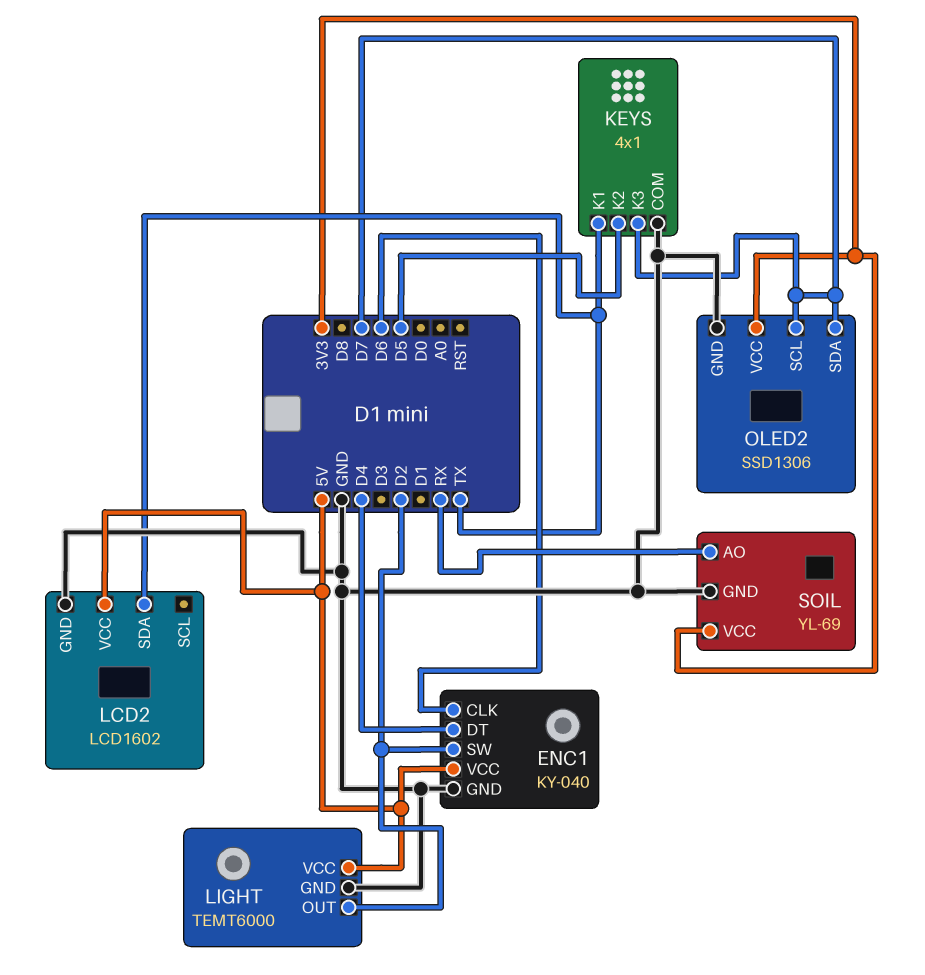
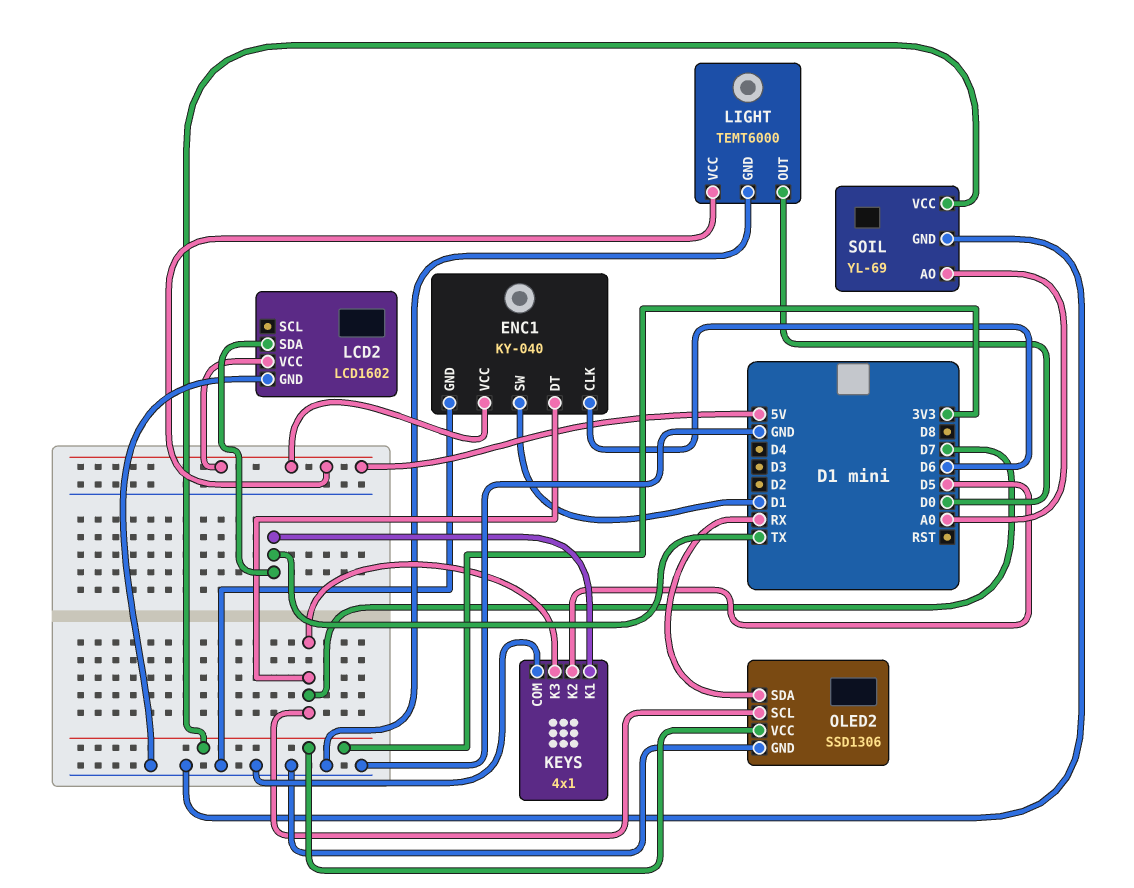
ENC1 pin DT: D4 -> D7
ENC1 pin SW: D2 -> D1
LIGHT pin OUT: D2 -> D0
OLED2 pin SDA: D7 -> RX
SOIL pin AO: RX -> A0

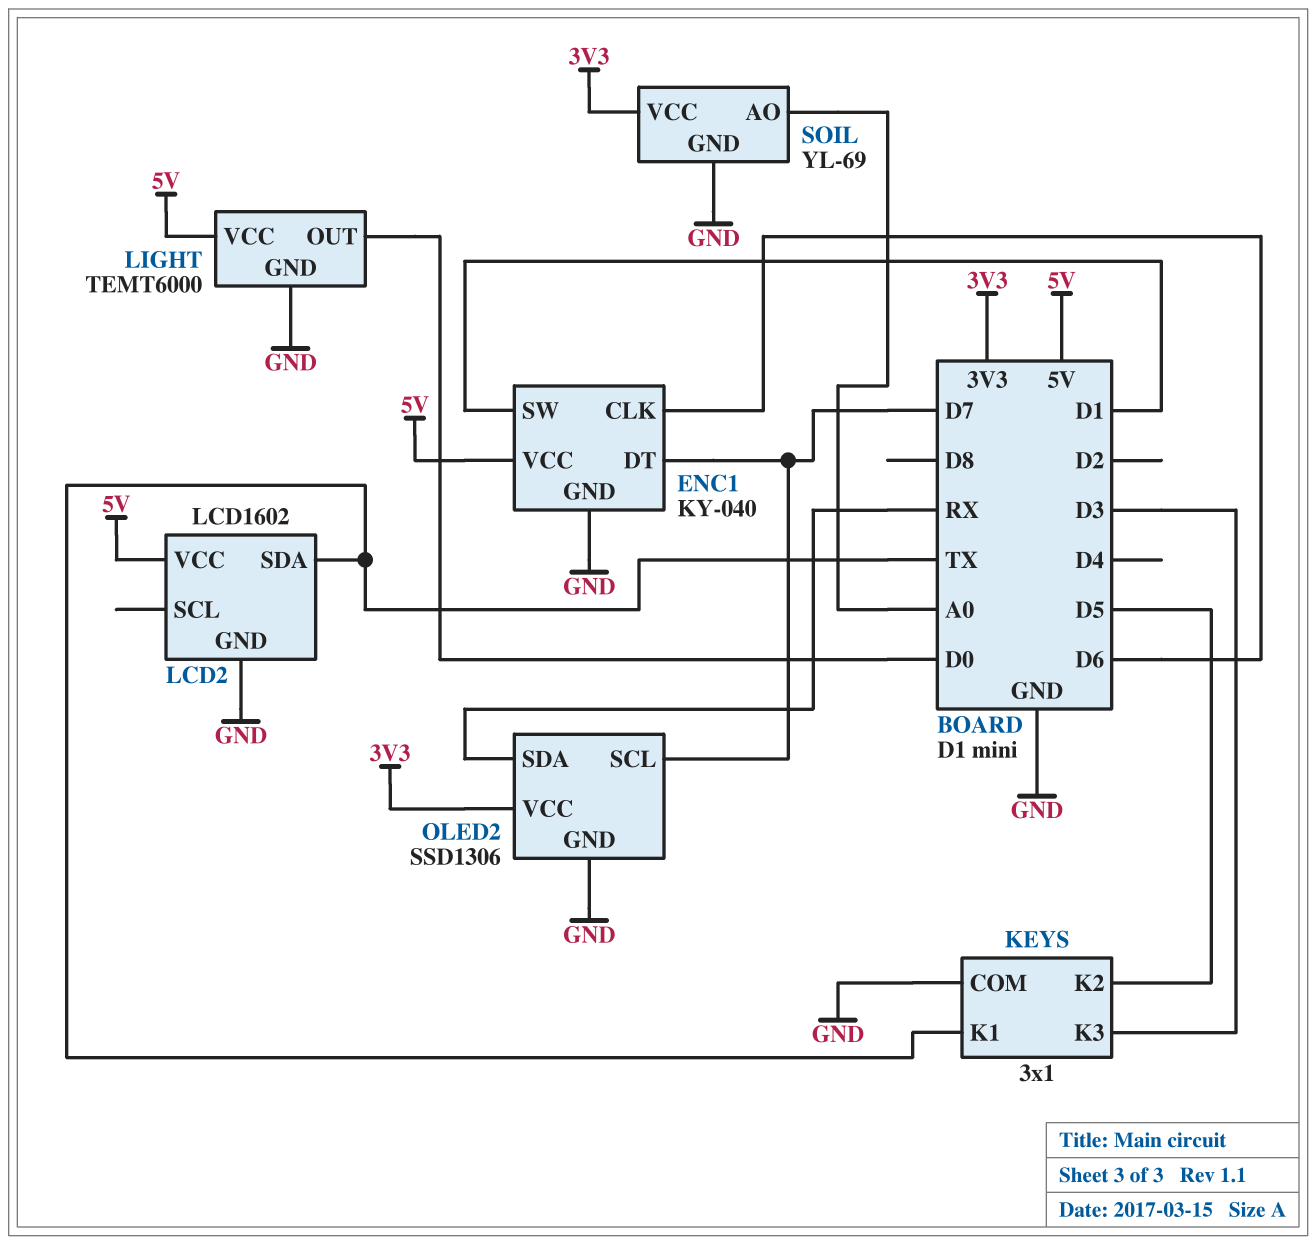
KEYS: 4x1 -> 3x1
KEYS pin K3: D7 -> D3

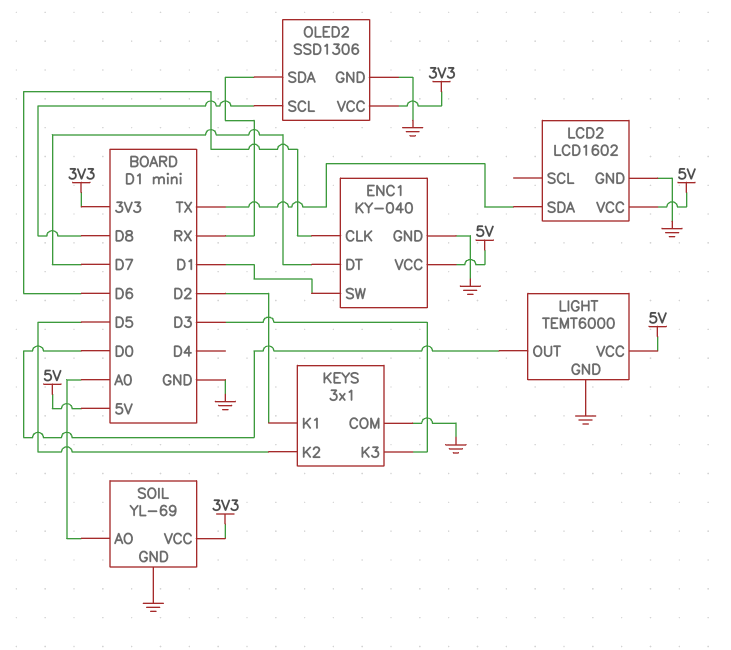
KEYS pin K1: TX -> D2
OLED2 pin SCL: D7 -> D8

